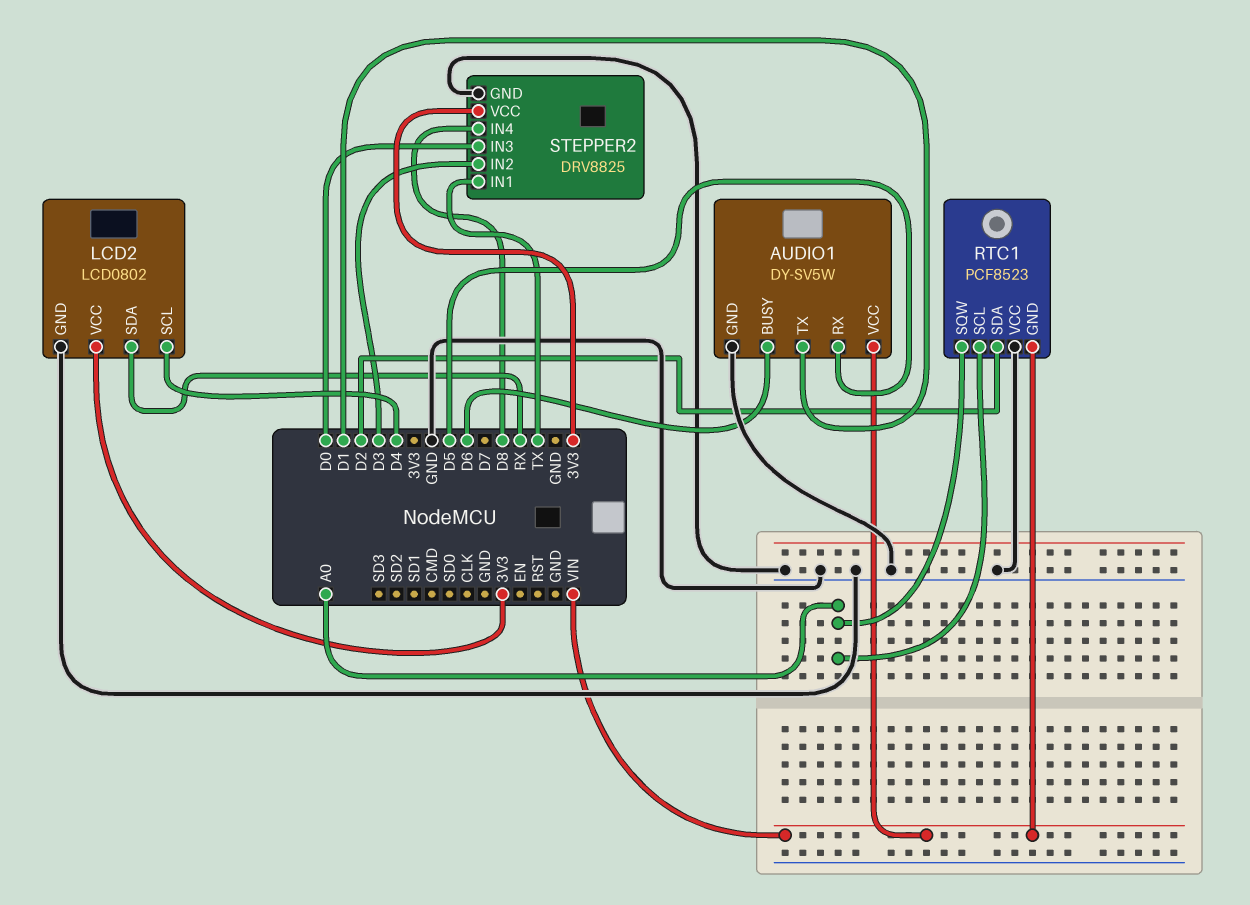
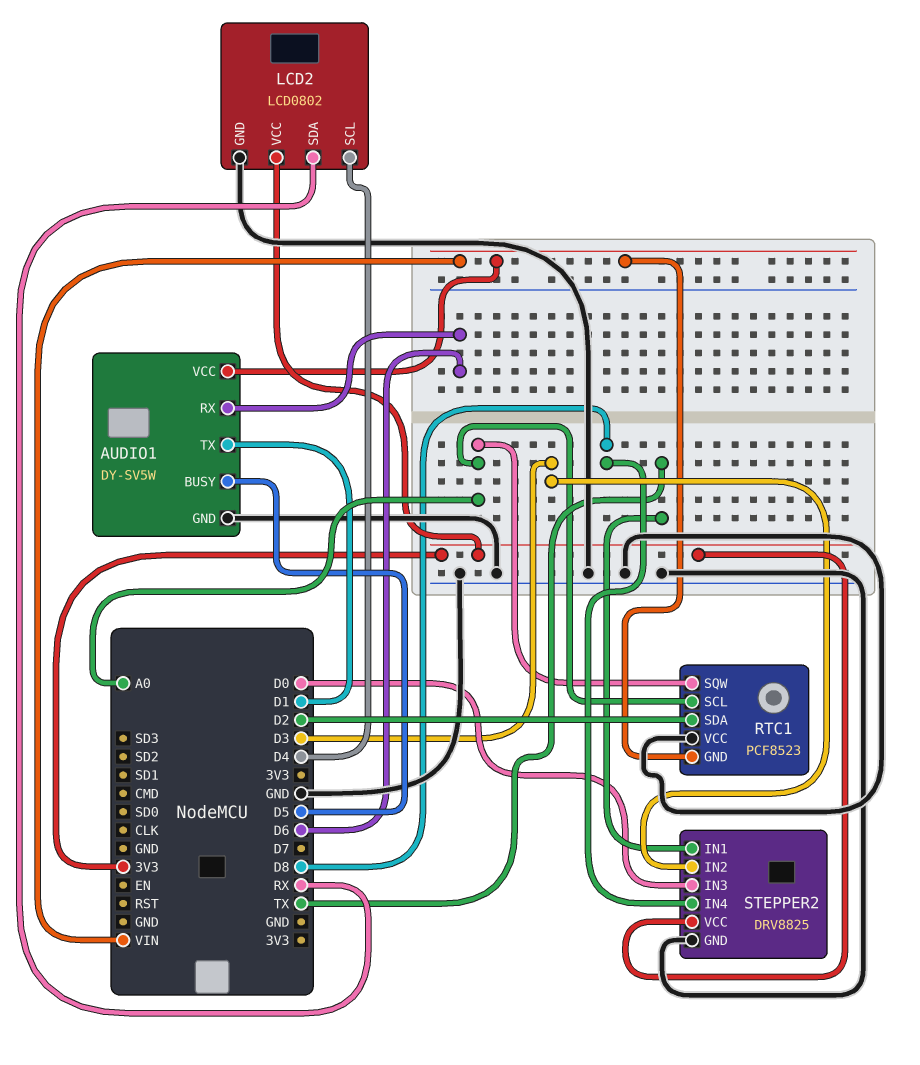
AUDIO1 pin BUSY: D6 -> D5
AUDIO1 pin RX: D5 -> D6

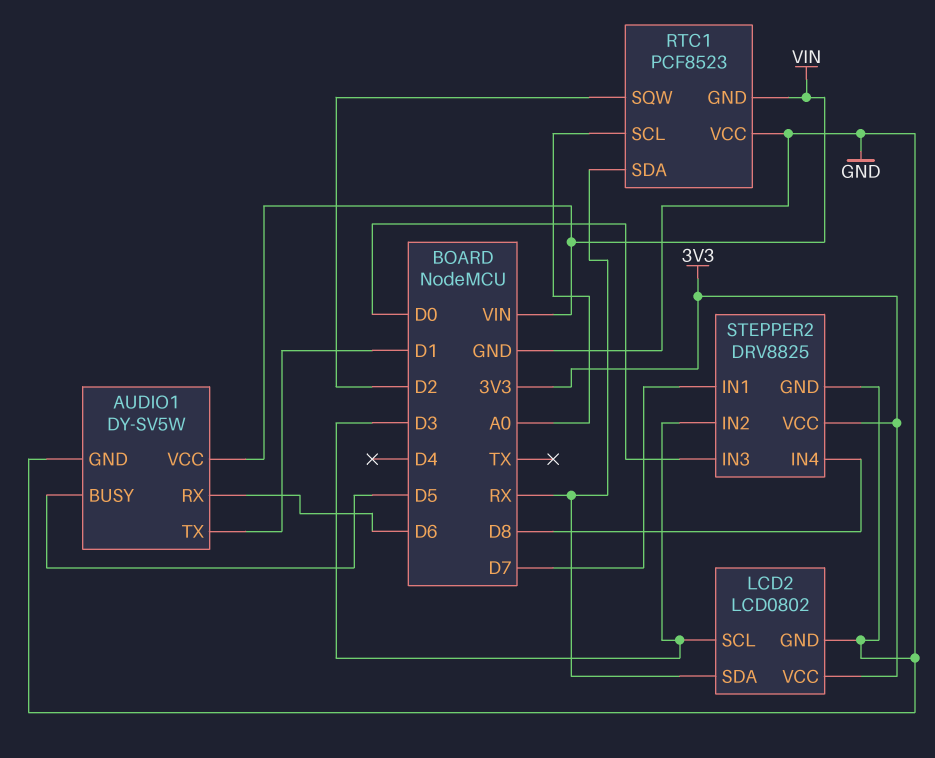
LCD2 pin SCL: D4 -> D3
RTC1 pin SDA: D2 -> RX
RTC1 pin SQW: A0 -> D2
STEPPER2 pin IN1: TX -> D7

